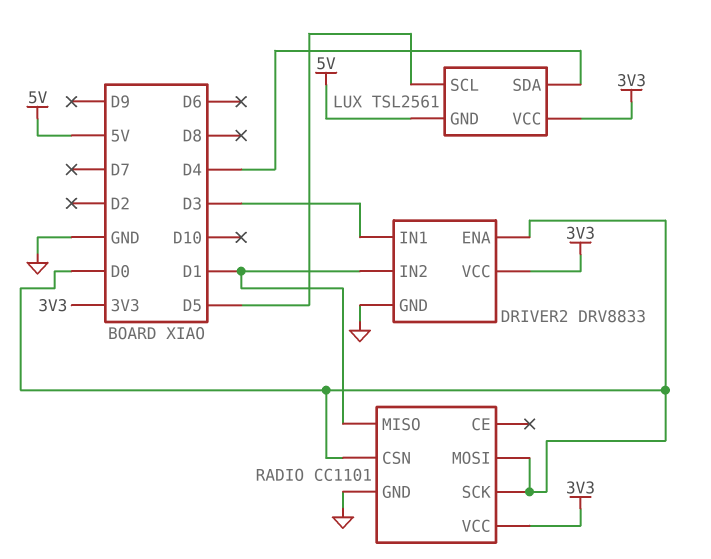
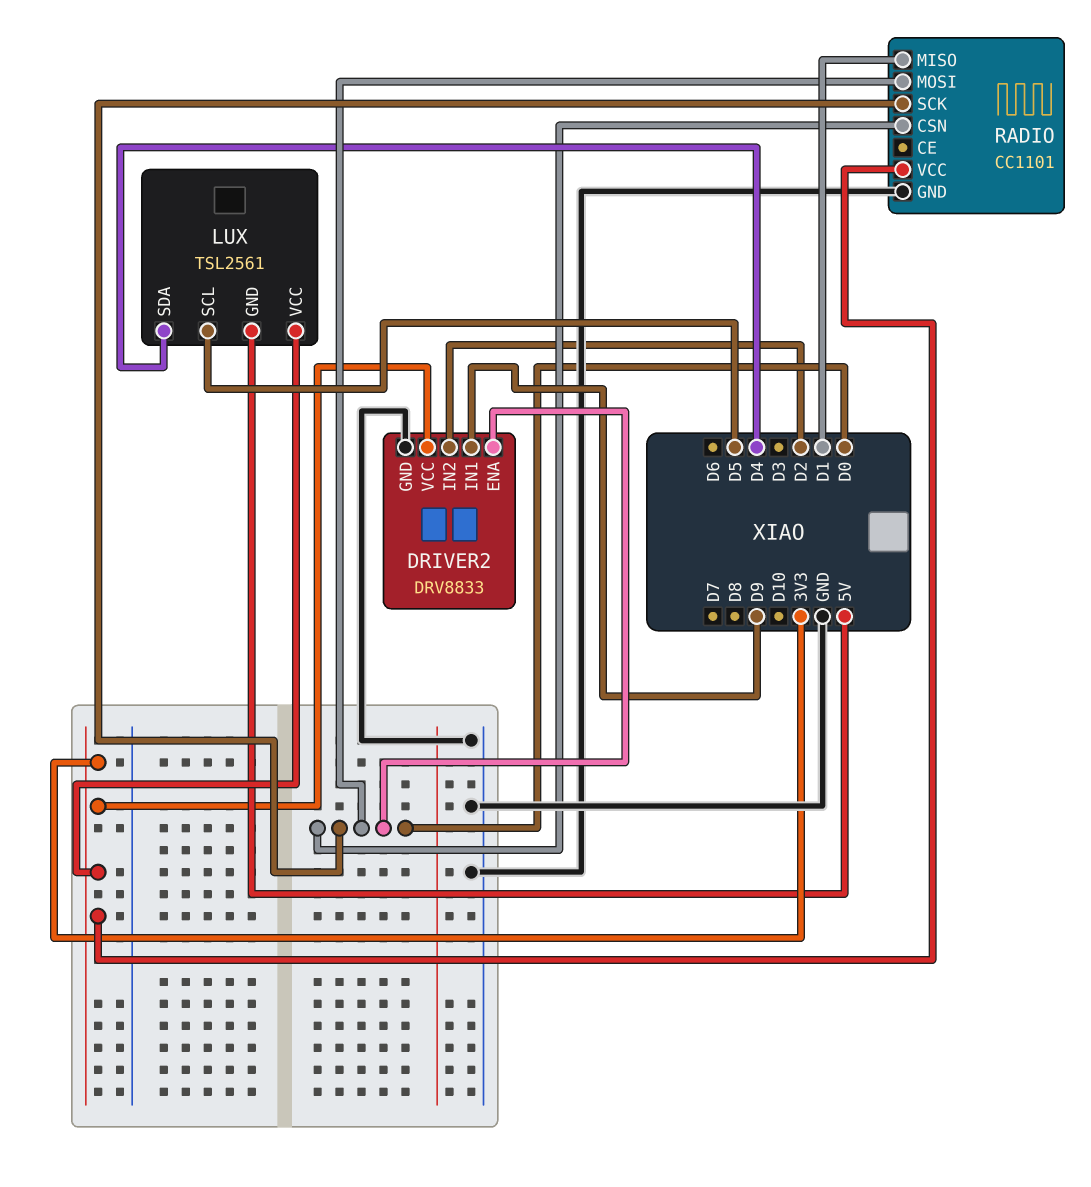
DRIVER2 pin IN1: D3 -> D9
DRIVER2 pin IN2: D1 -> D2

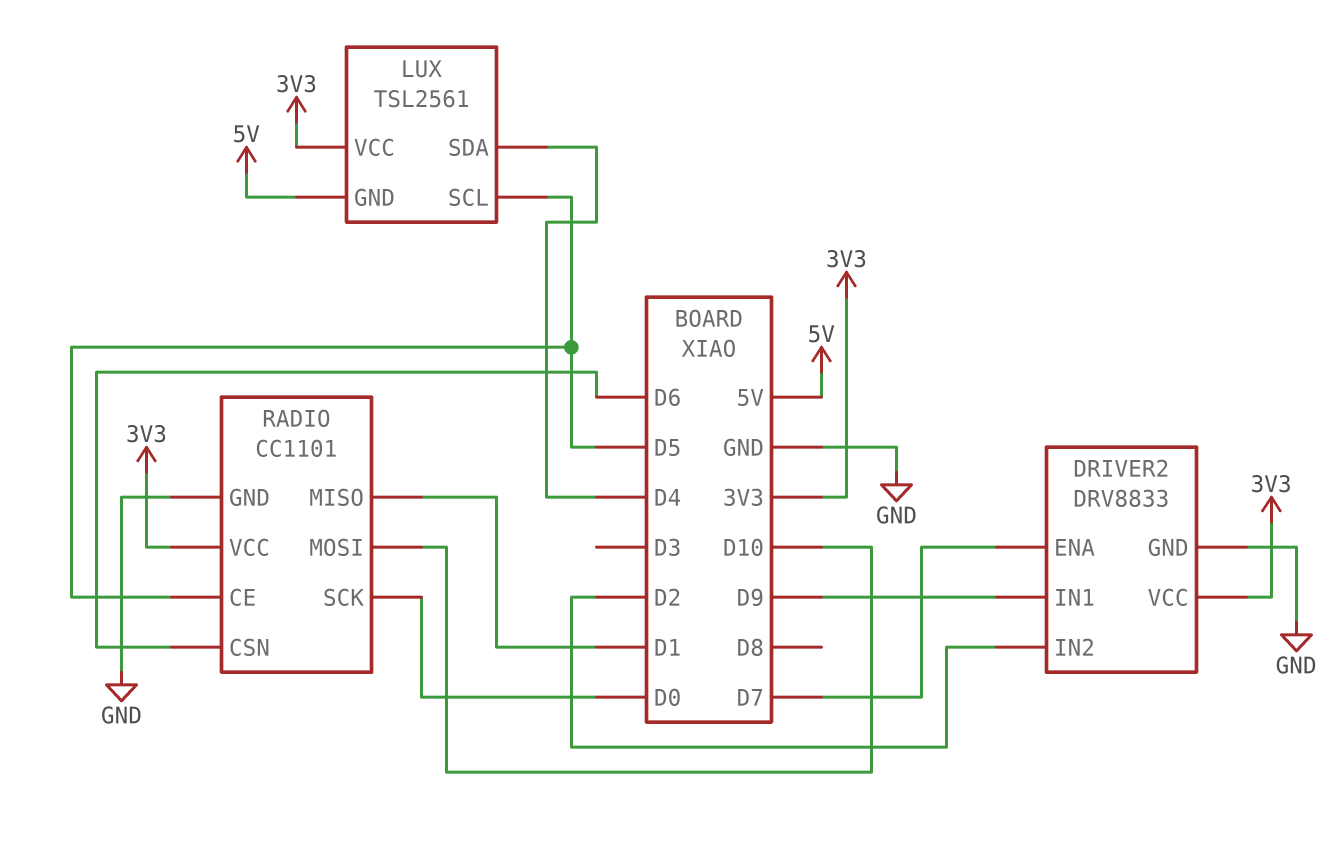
DRIVER2 pin ENA: D0 -> D7
RADIO pin CE: none -> D5
RADIO pin CSN: D0 -> D6
RADIO pin MOSI: D0 -> D10

